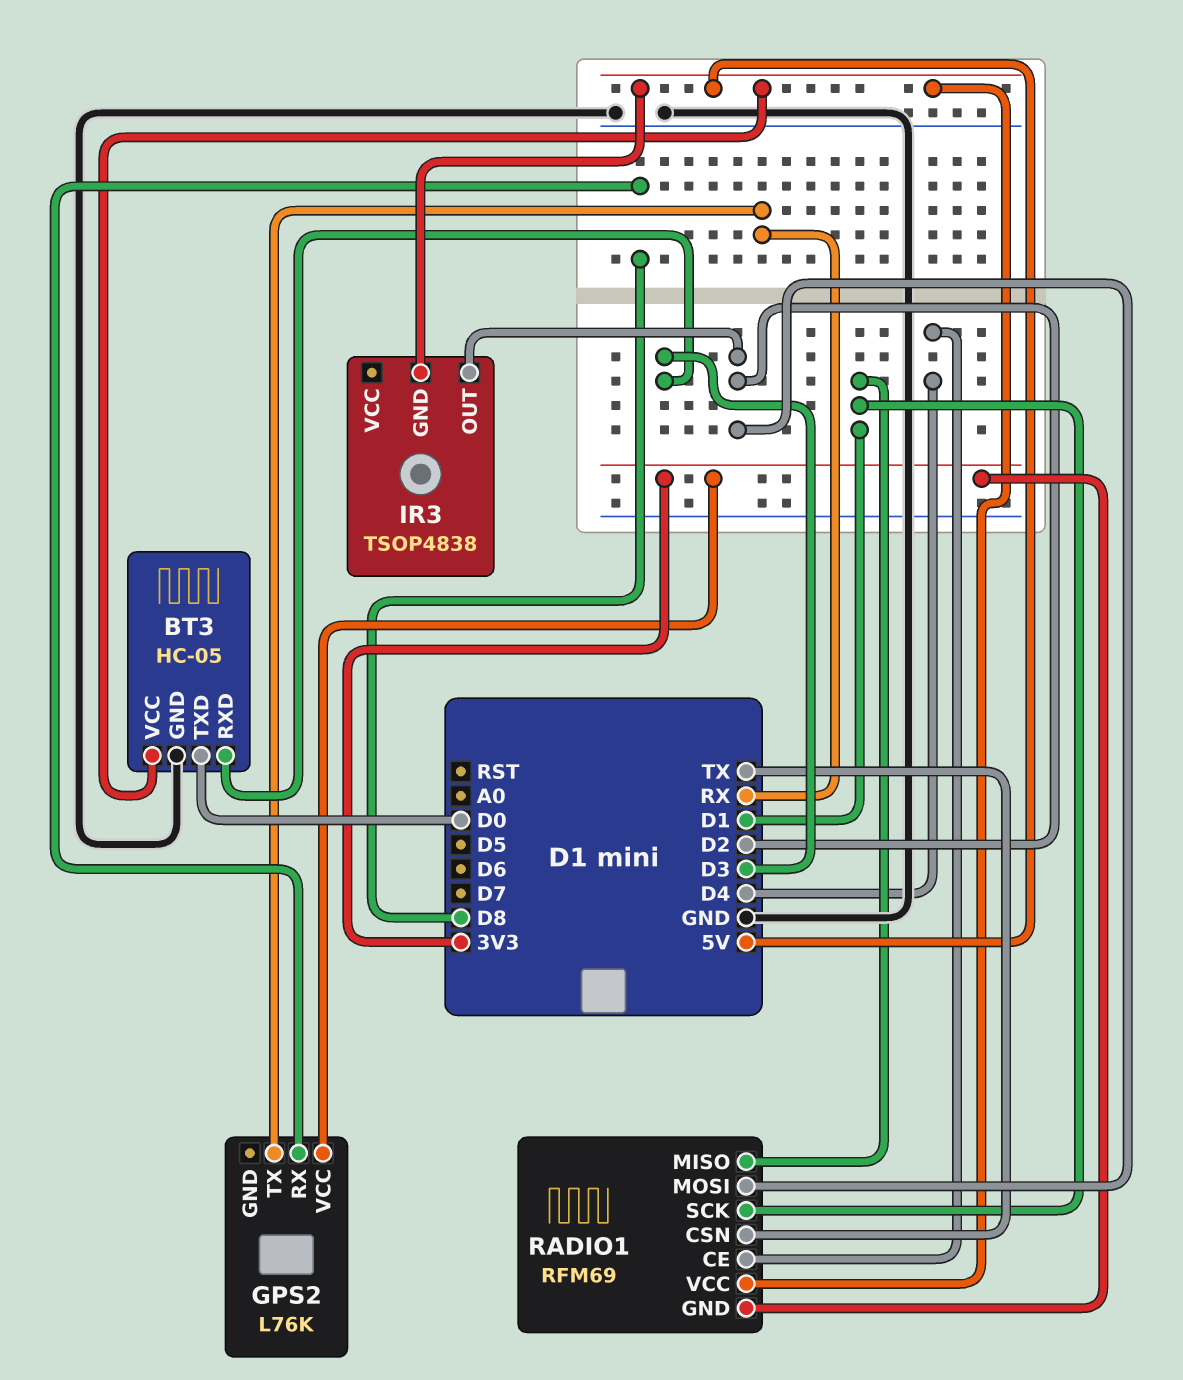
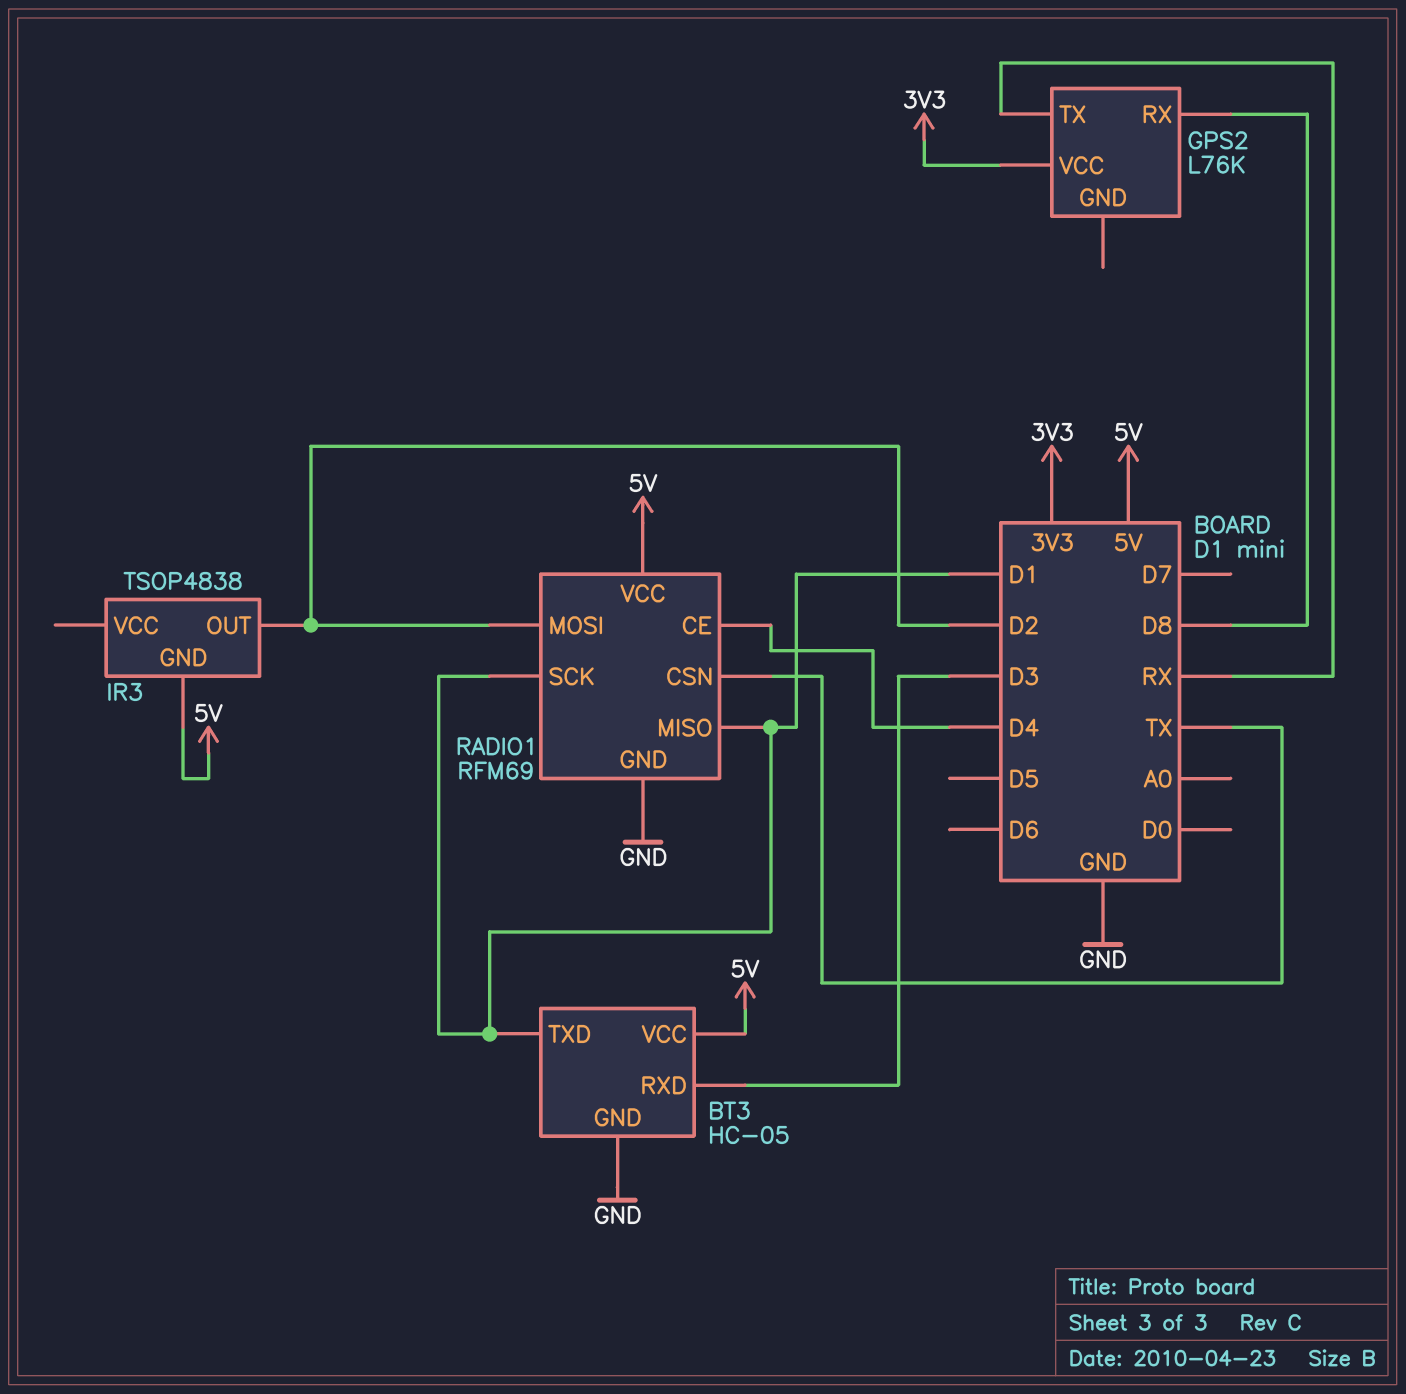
BT3 pin TXD: D0 -> D1
RADIO1 pin GND: 3V3 -> GND

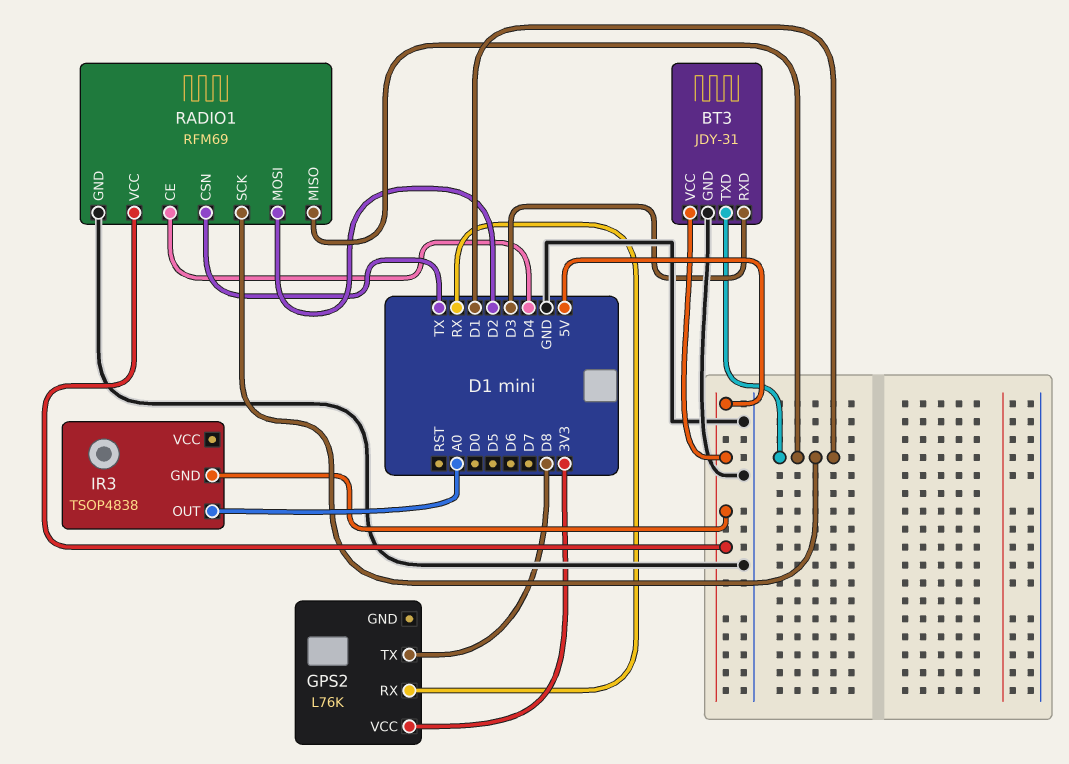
BT3: HC-05 -> JDY-31
GPS2 pin RX: D8 -> RX
GPS2 pin TX: RX -> D8
IR3 pin OUT: D2 -> A0

